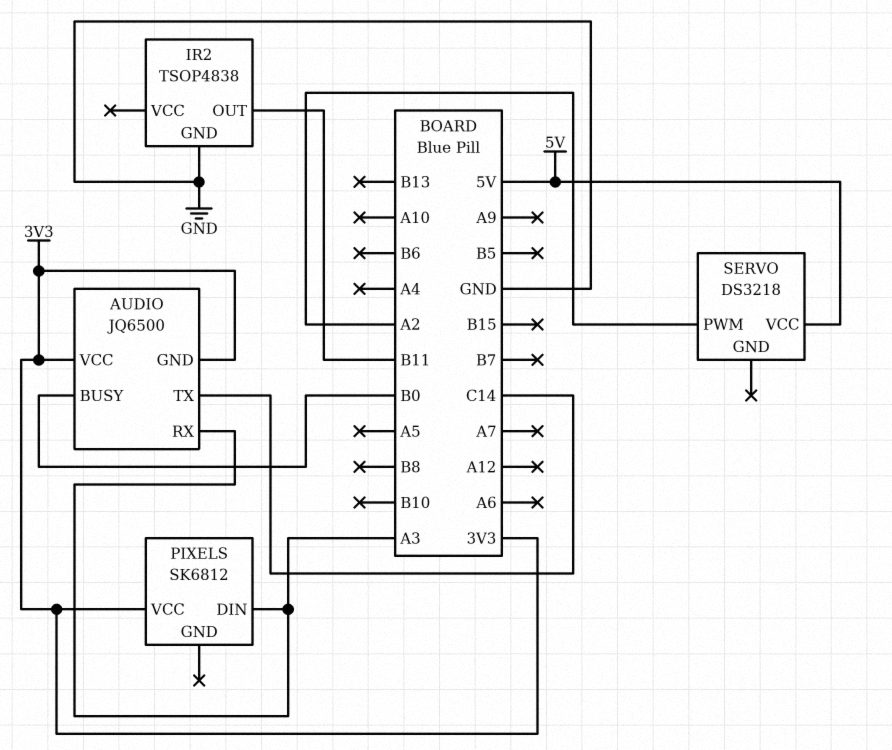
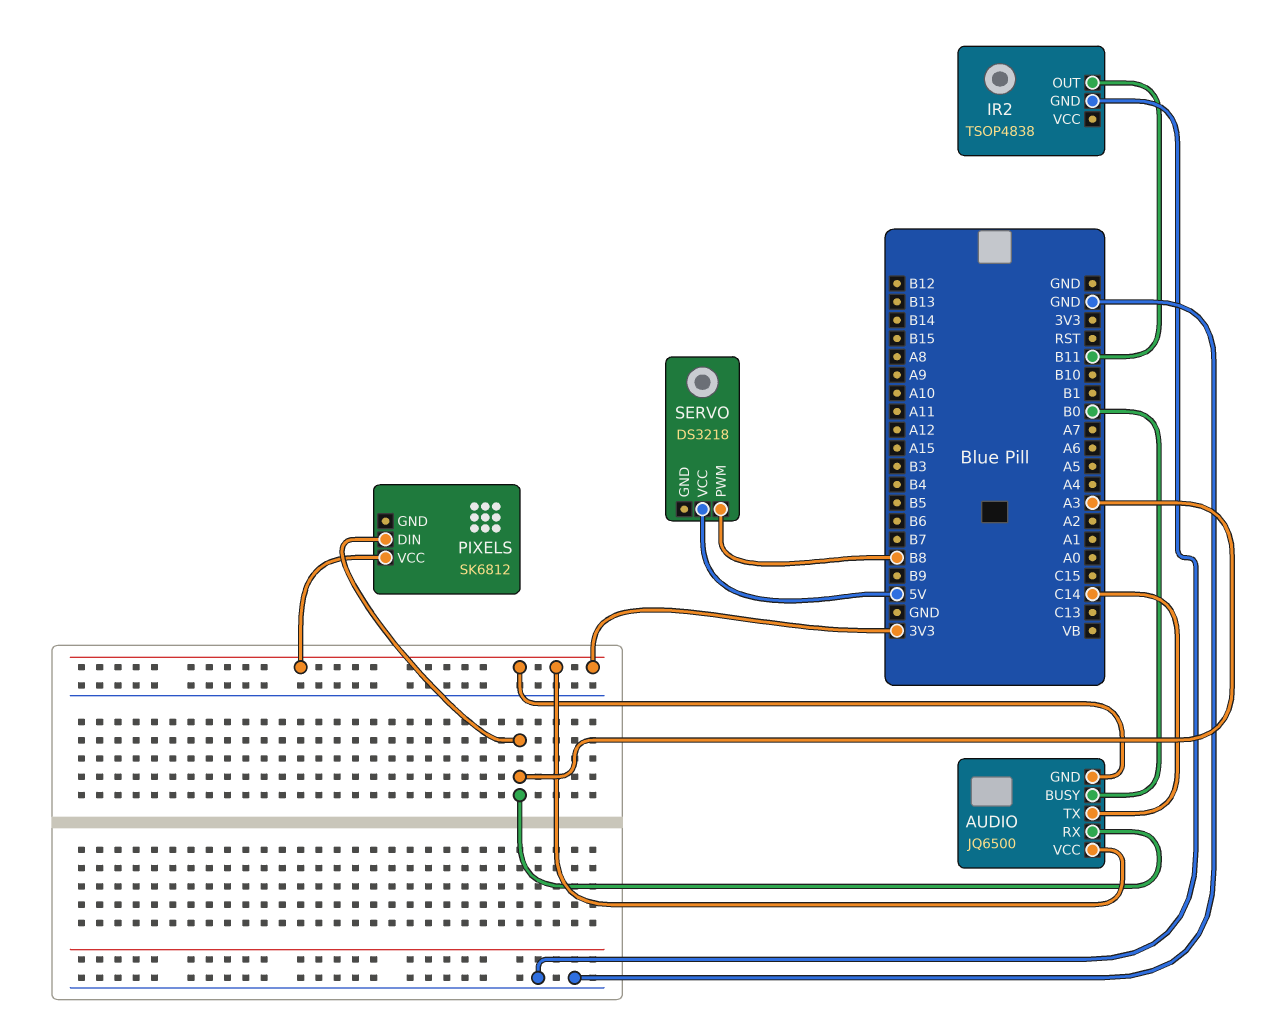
SERVO pin PWM: A2 -> B8

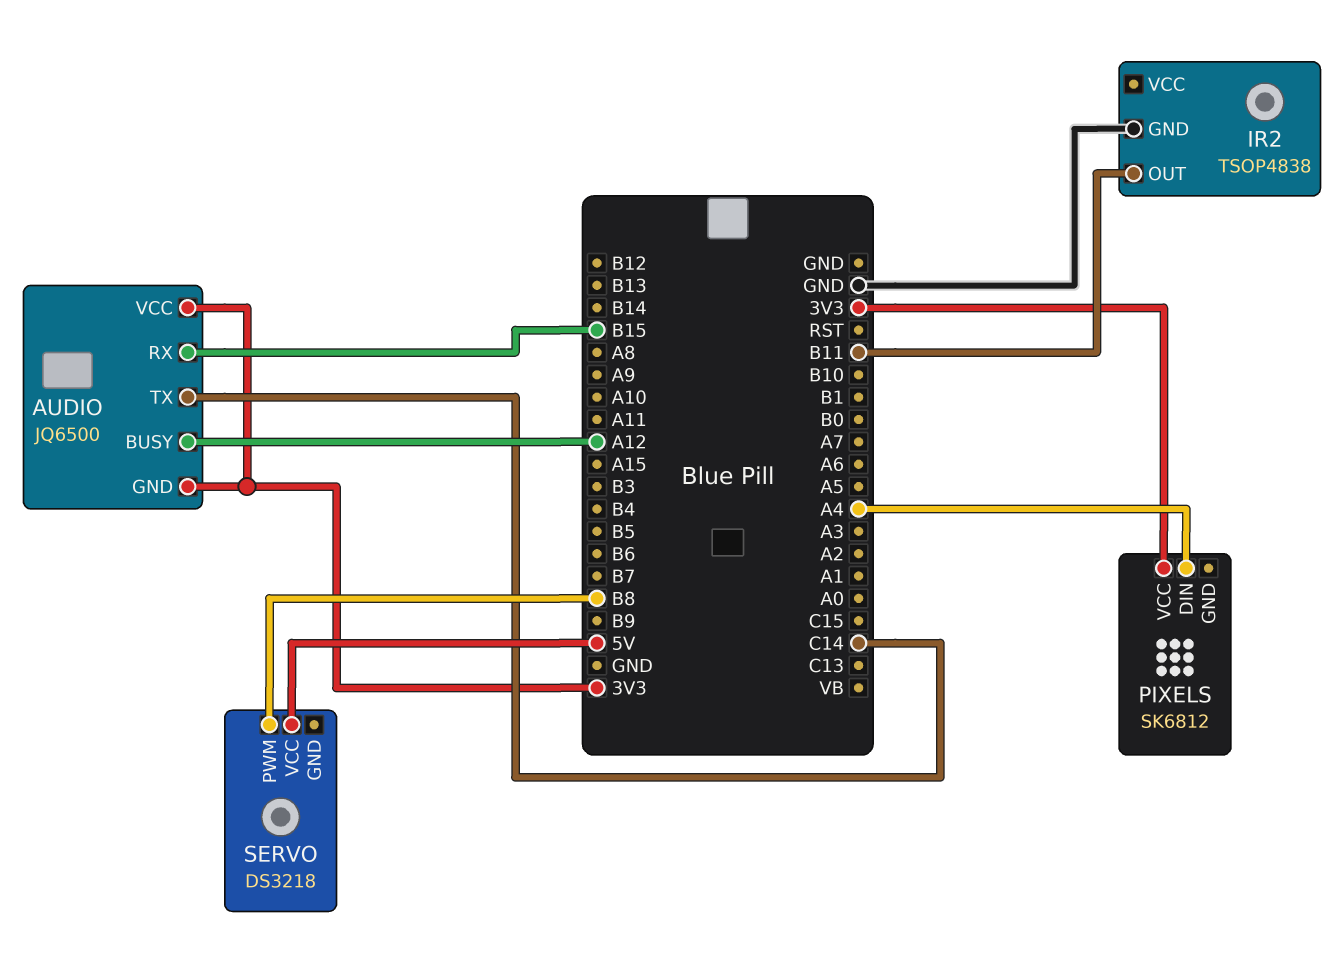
AUDIO pin BUSY: B0 -> A12
AUDIO pin RX: A3 -> B15
PIXELS pin DIN: A3 -> A4

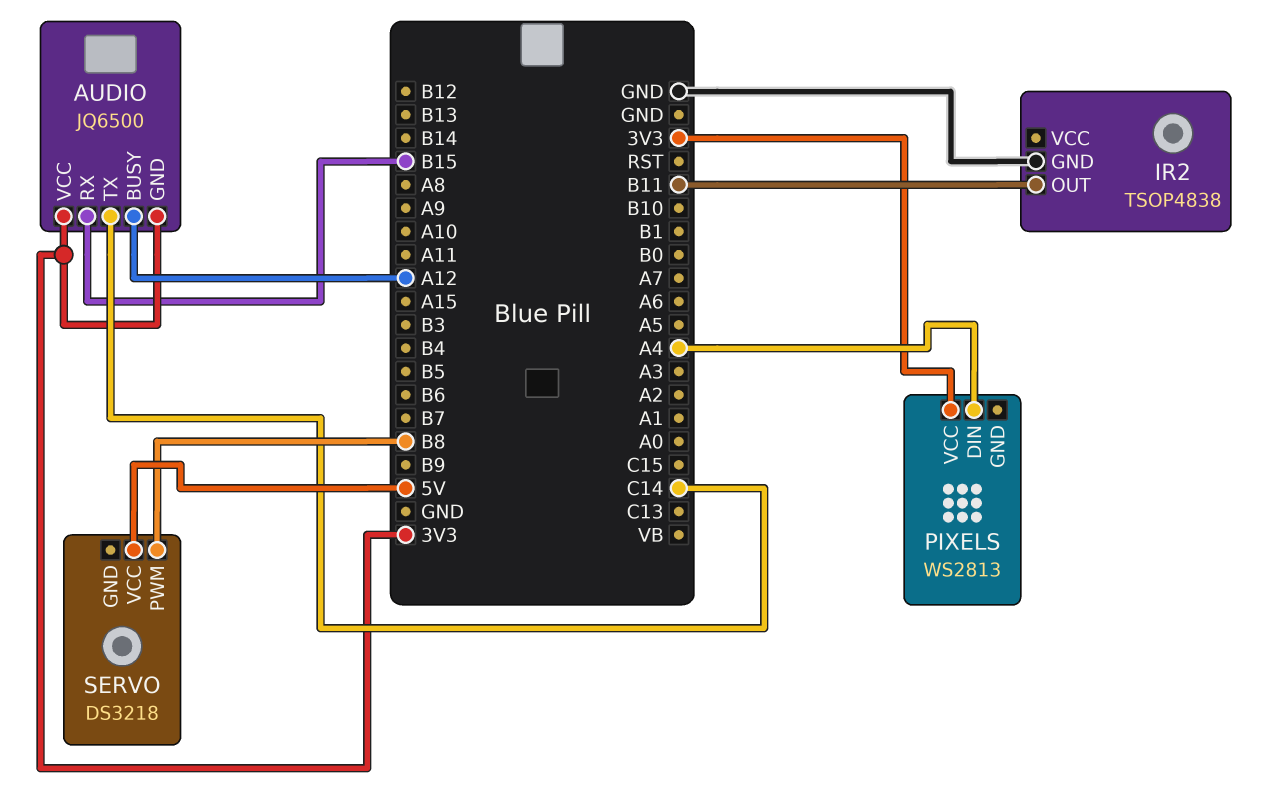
PIXELS: SK6812 -> WS2813

